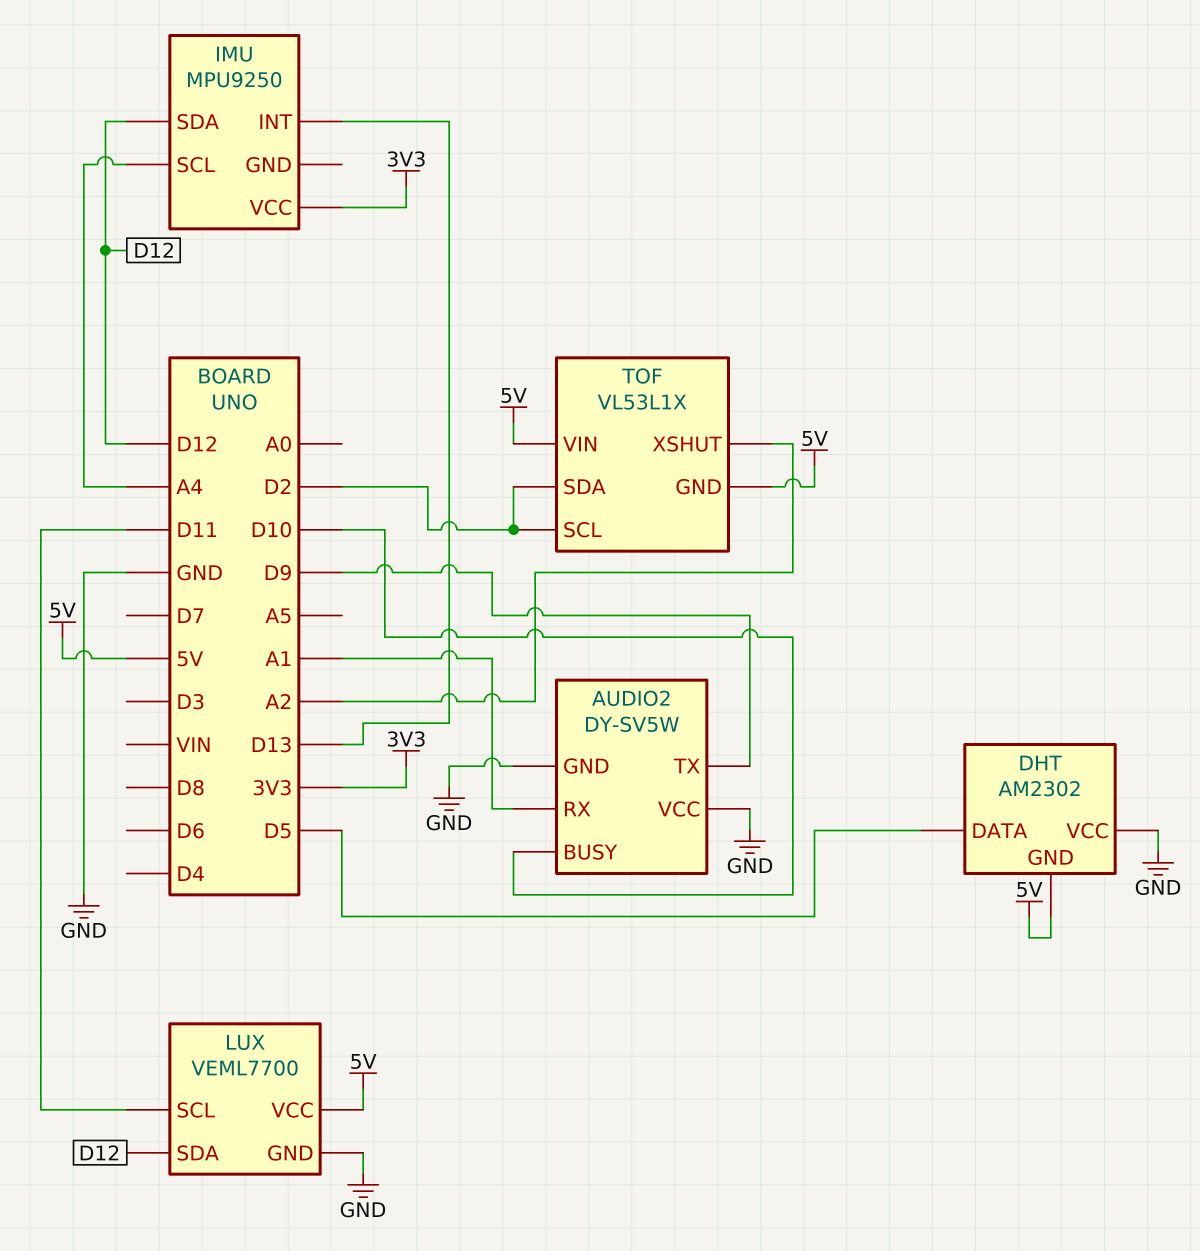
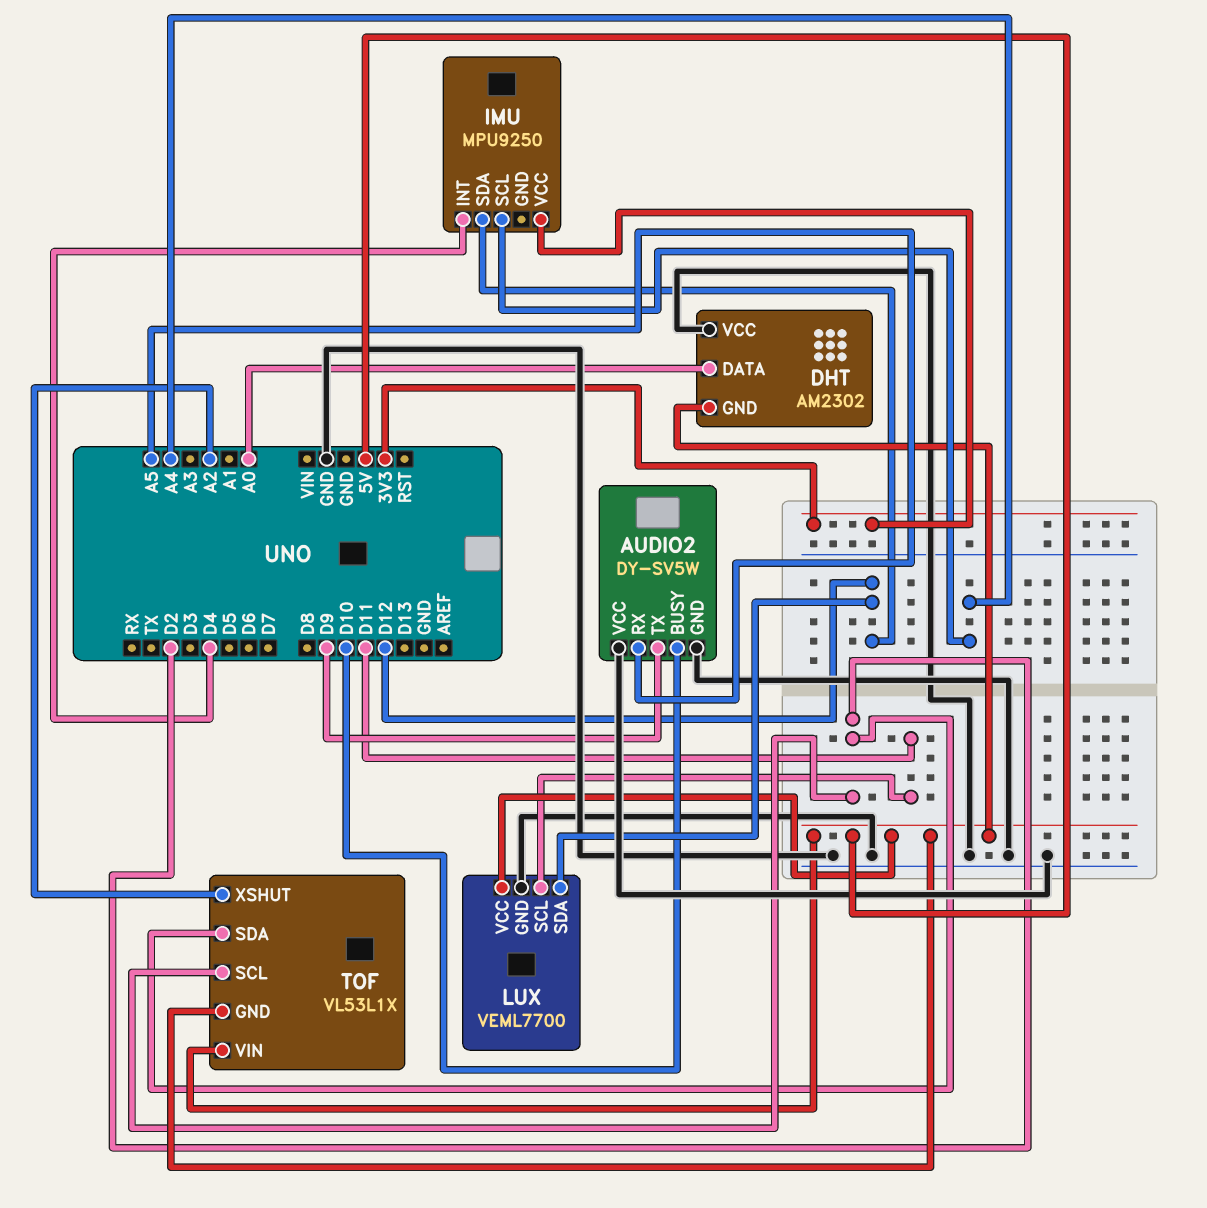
AUDIO2 pin RX: A1 -> A5
DHT pin DATA: D5 -> A0
IMU pin INT: D13 -> D4

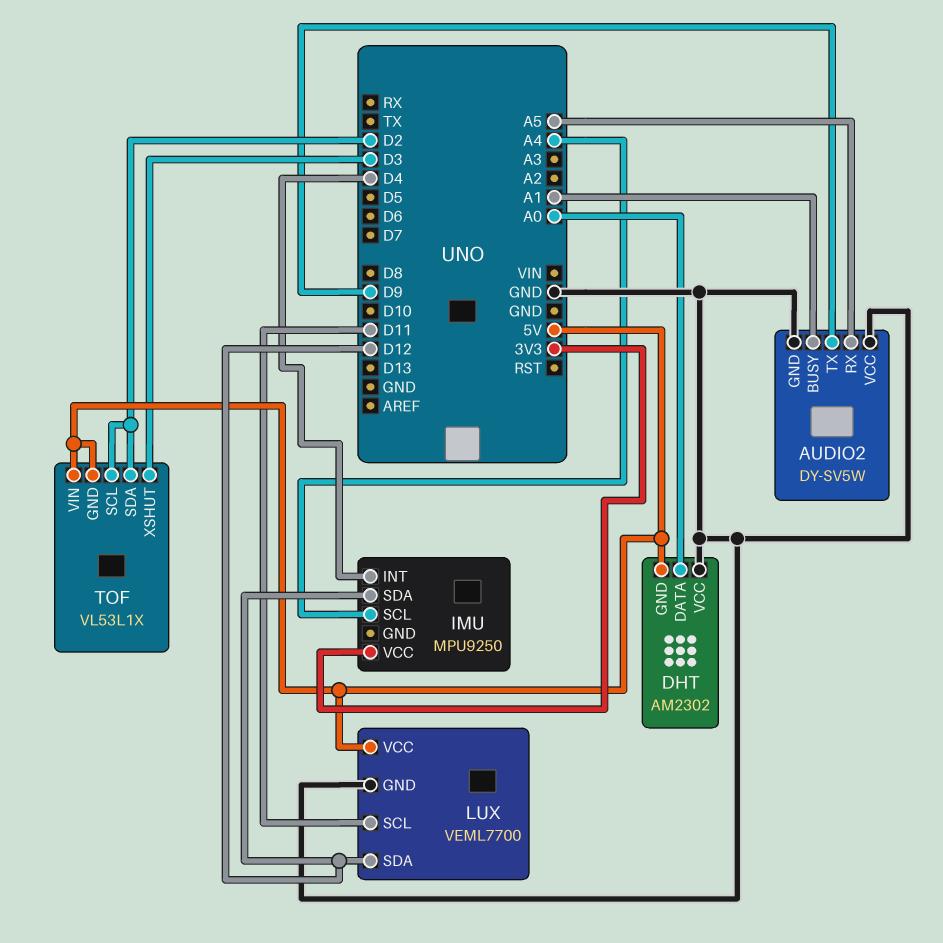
AUDIO2 pin BUSY: D10 -> A1
TOF pin XSHUT: A2 -> D3

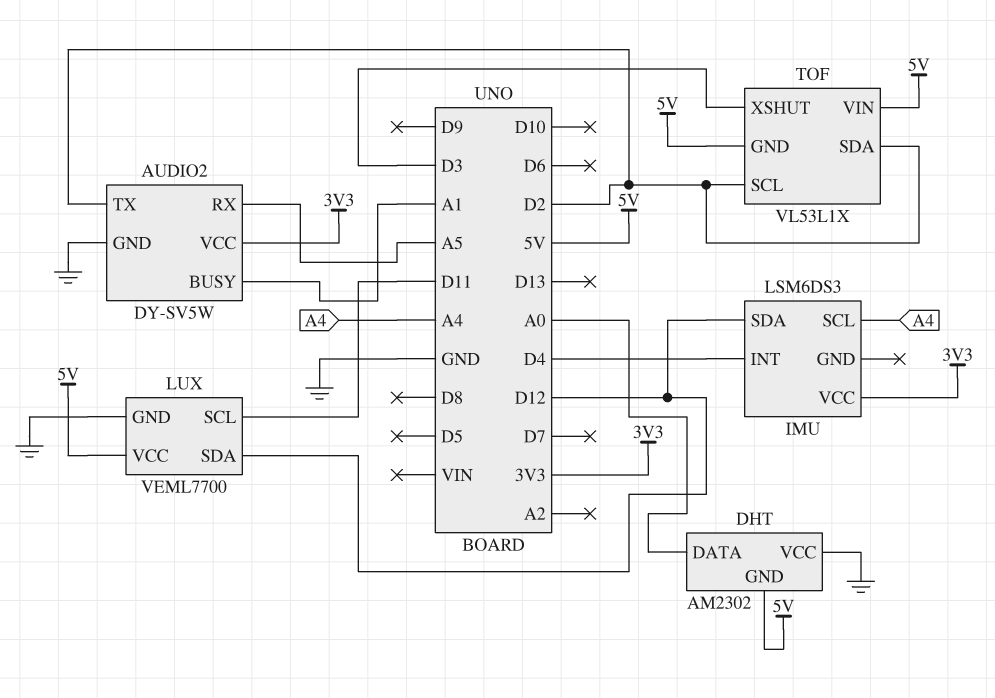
AUDIO2 pin TX: D9 -> D2
AUDIO2 pin VCC: GND -> 3V3
IMU: MPU9250 -> LSM6DS3

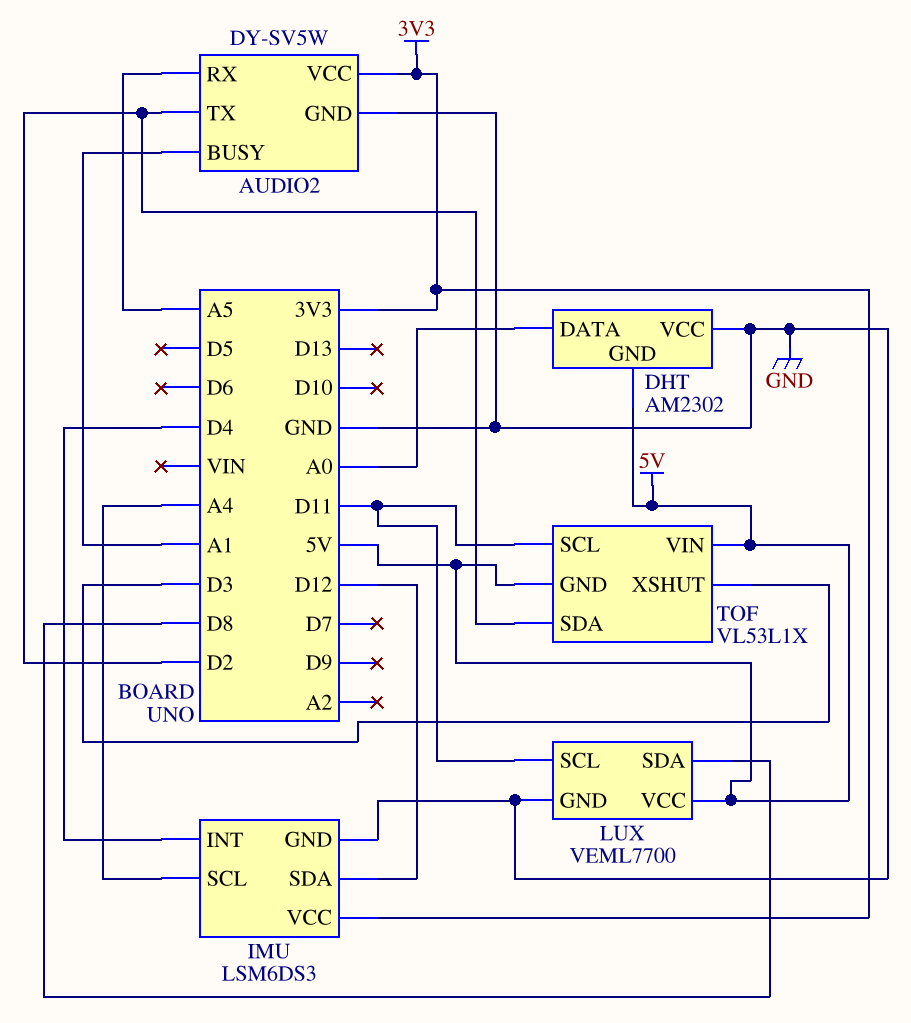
IMU pin GND: none -> GND
LUX pin SDA: D12 -> D8
TOF pin SCL: D2 -> D11

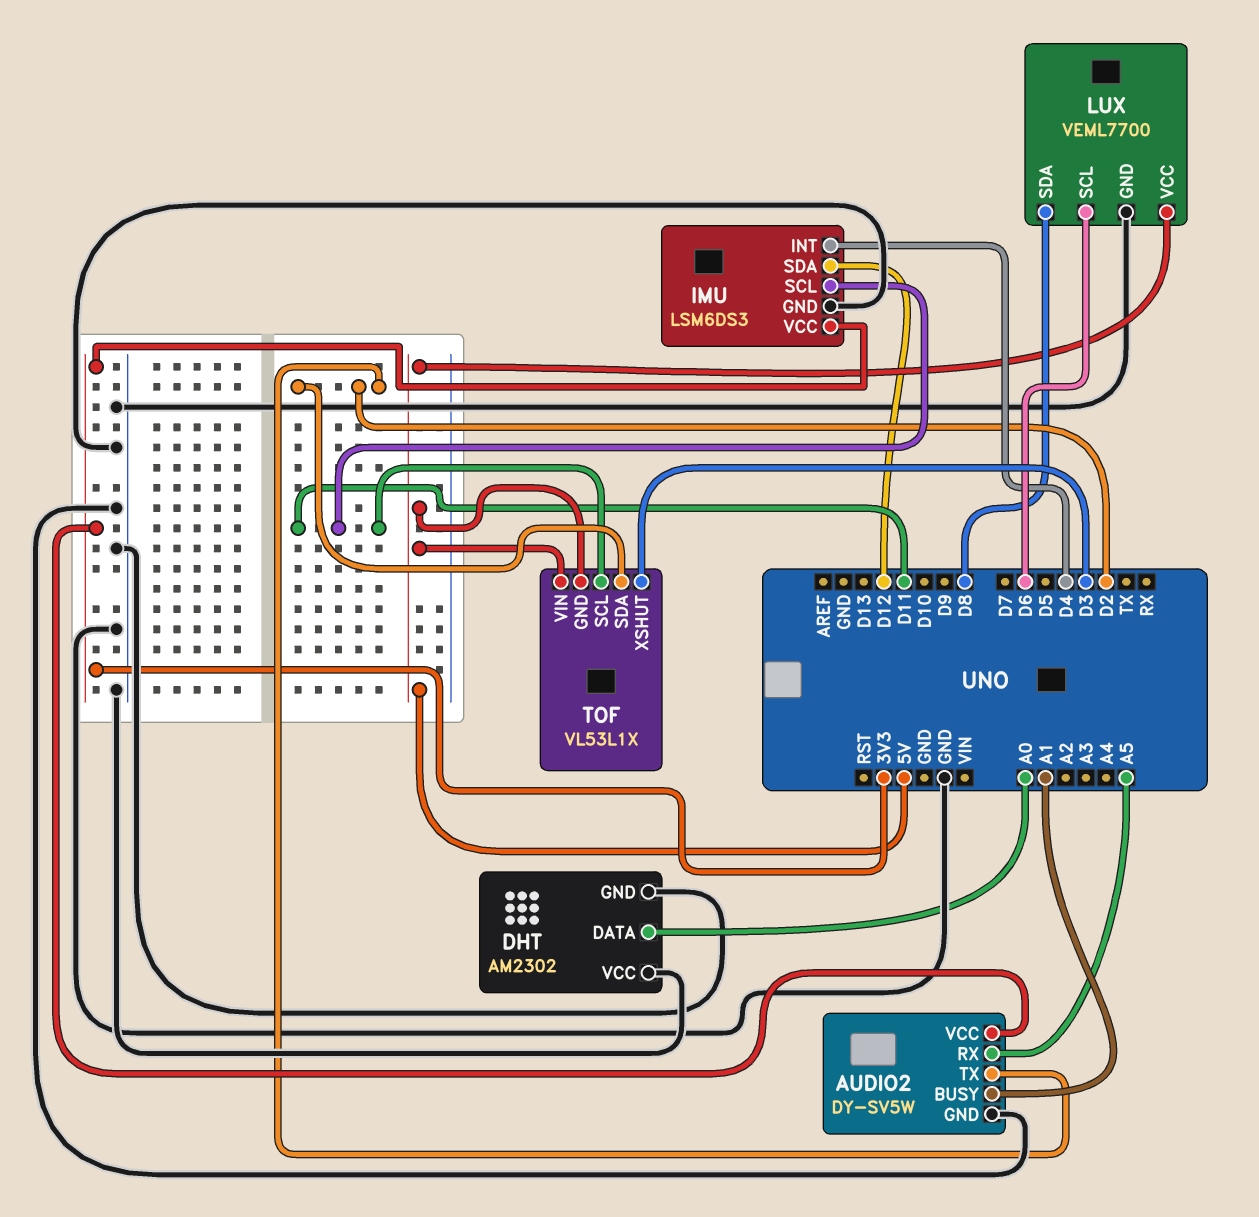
DHT pin GND: 5V -> GND
IMU pin SCL: A4 -> D11
LUX pin SCL: D11 -> D6

